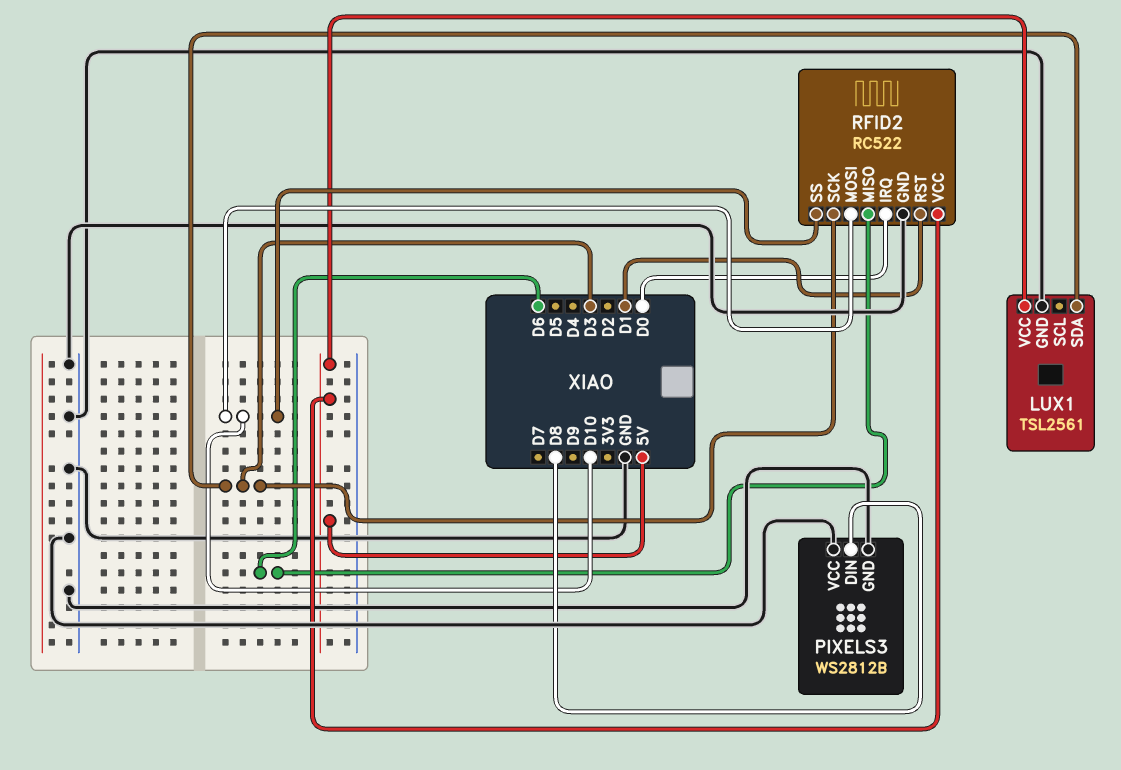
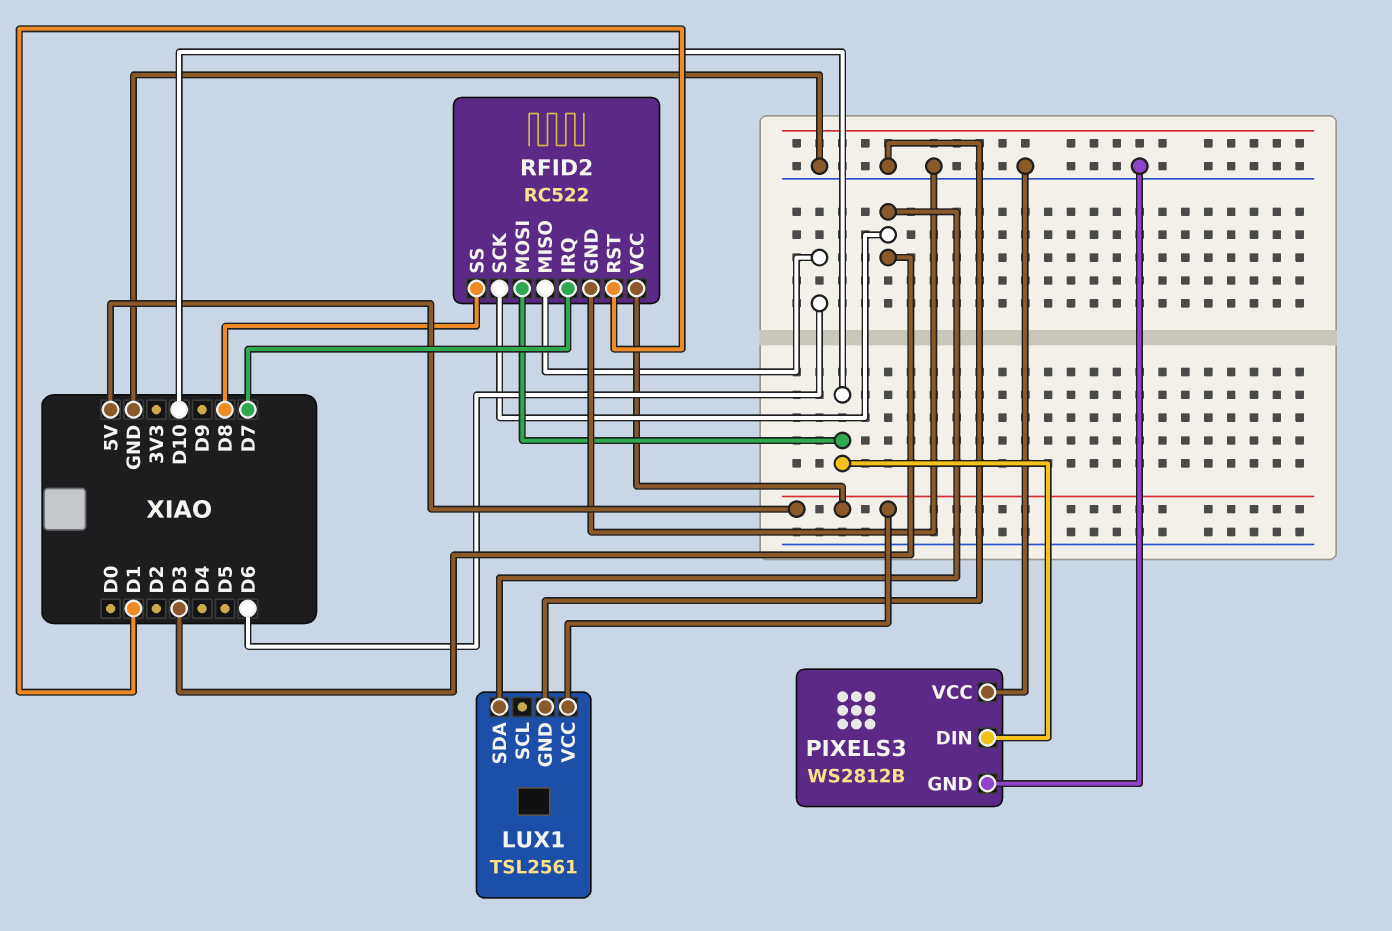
PIXELS3 pin DIN: D8 -> D10
RFID2 pin IRQ: D0 -> D7
RFID2 pin SS: D10 -> D8

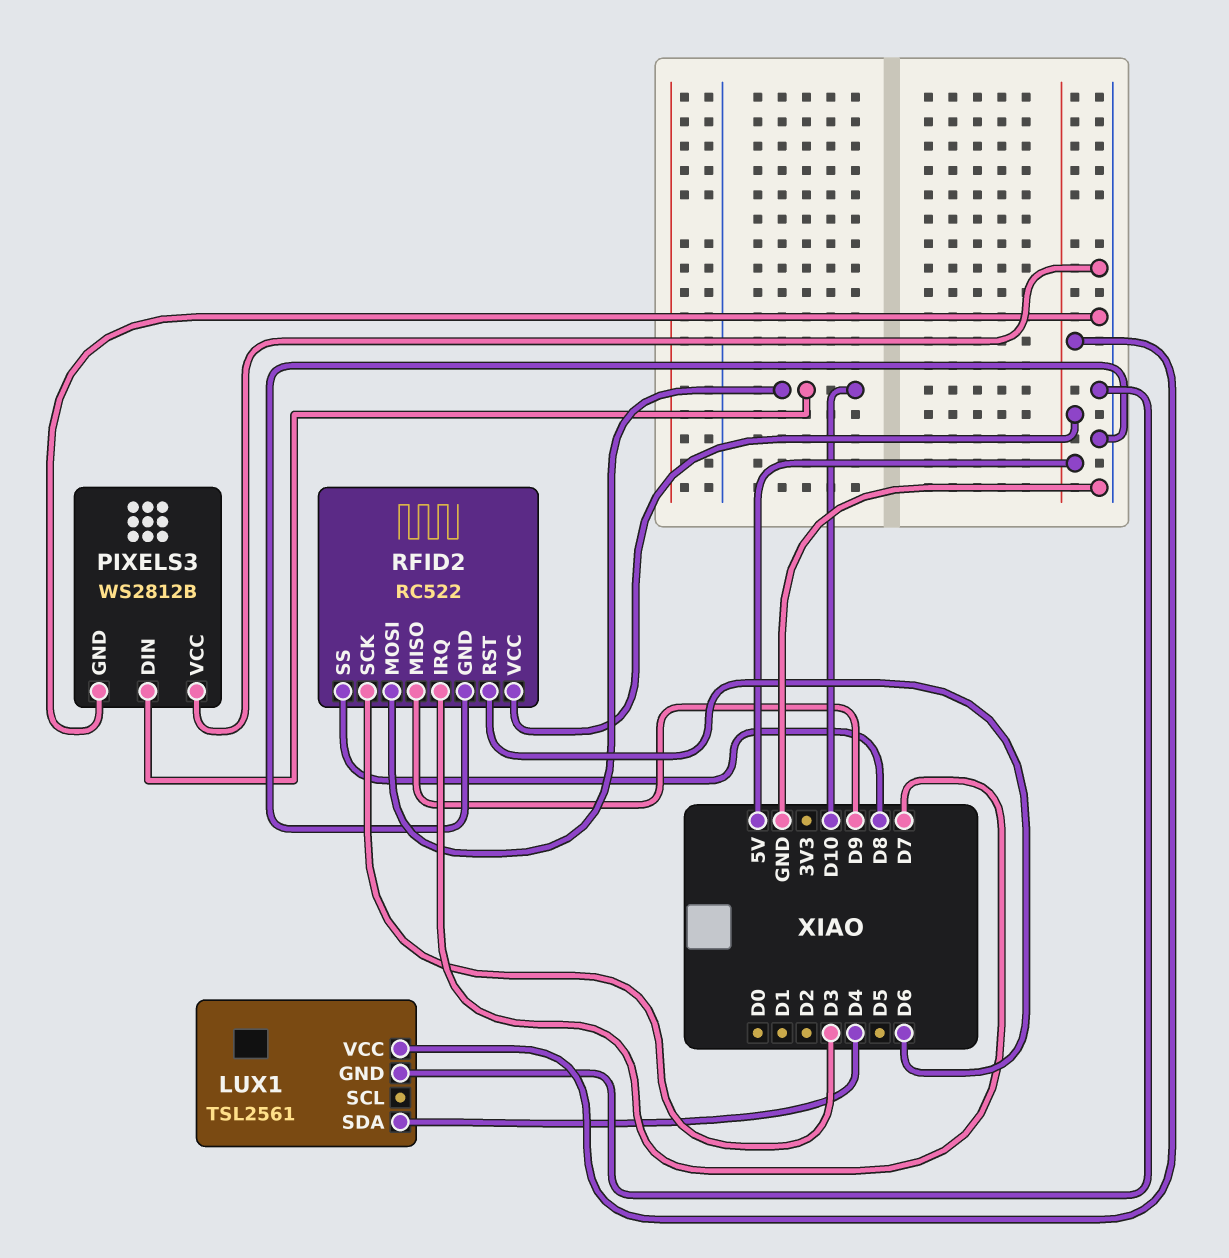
LUX1 pin SDA: D3 -> D4
RFID2 pin MISO: D6 -> D9
RFID2 pin RST: D1 -> D6

